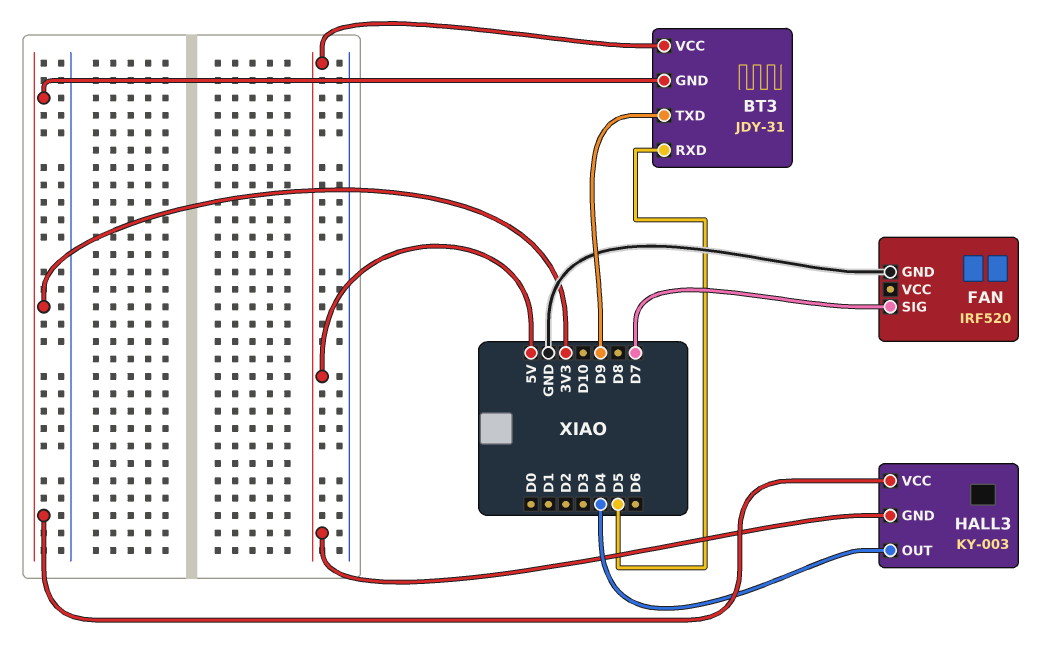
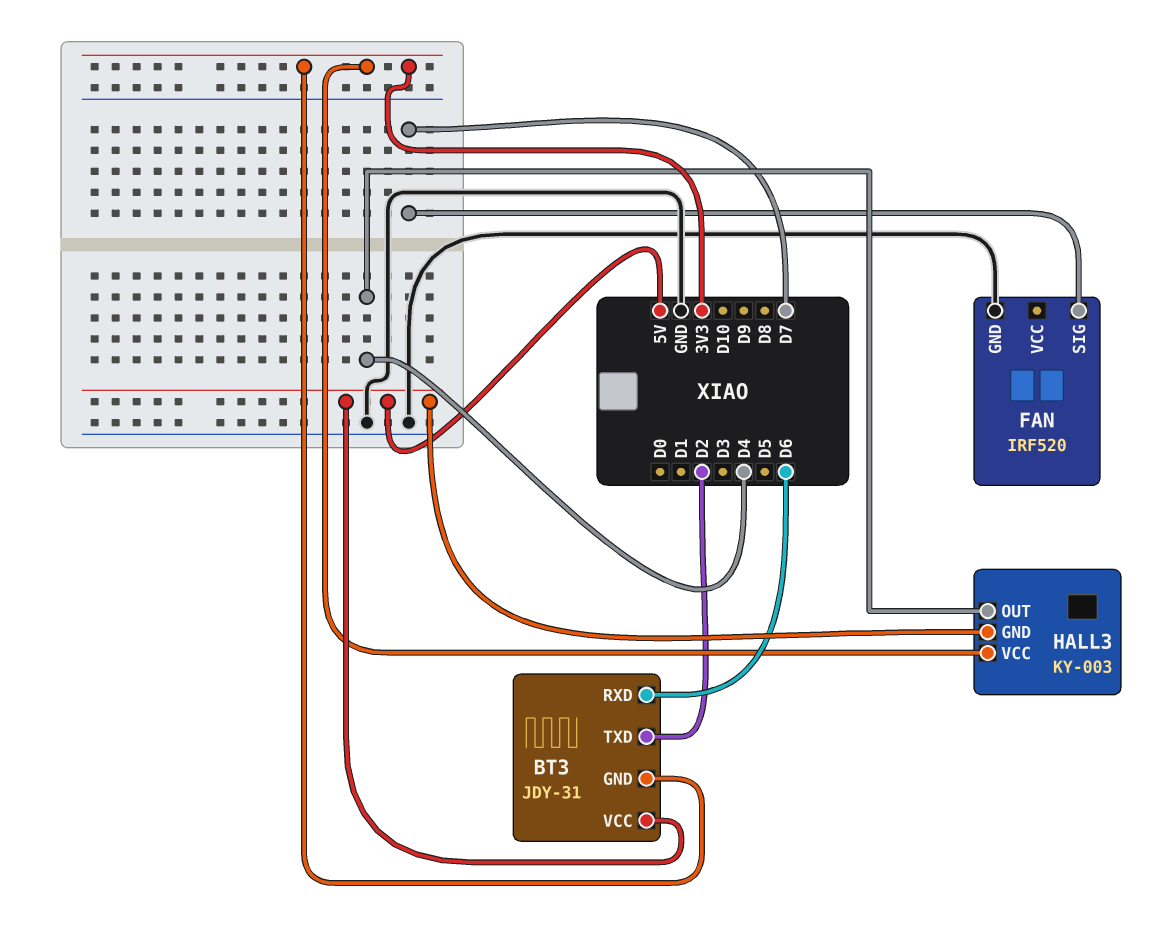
BT3 pin RXD: D5 -> D6
BT3 pin TXD: D9 -> D2

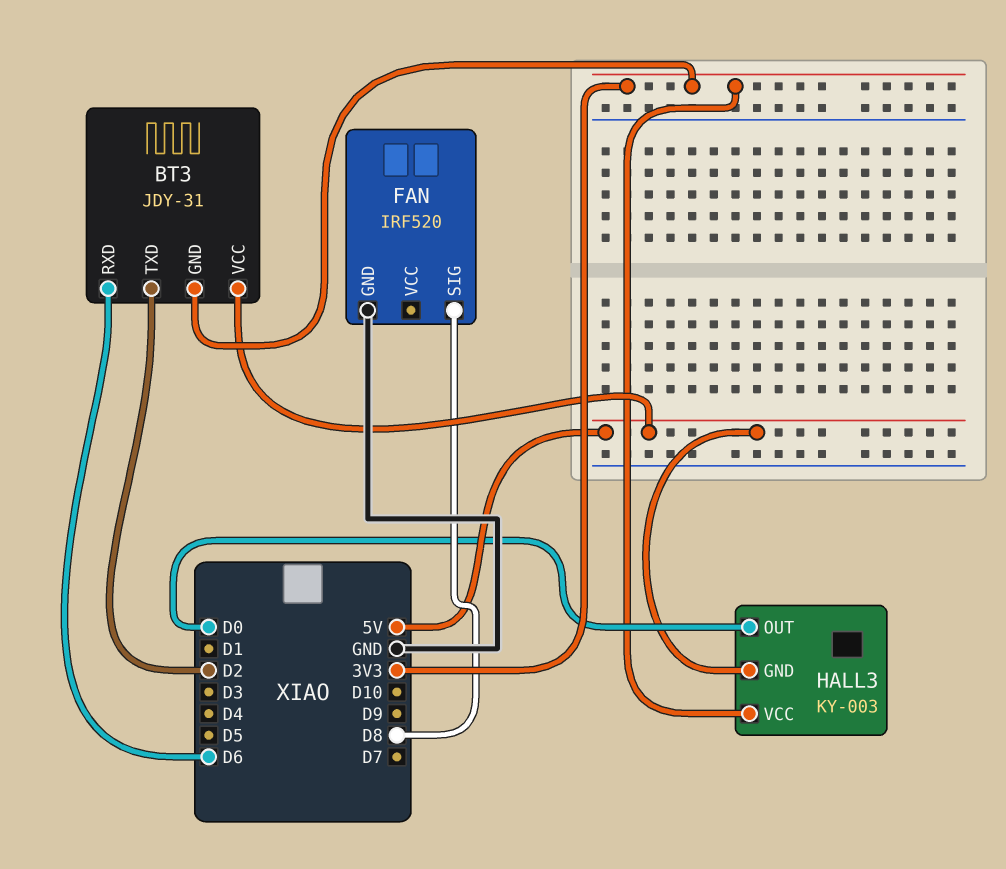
FAN pin SIG: D7 -> D8
HALL3 pin OUT: D4 -> D0

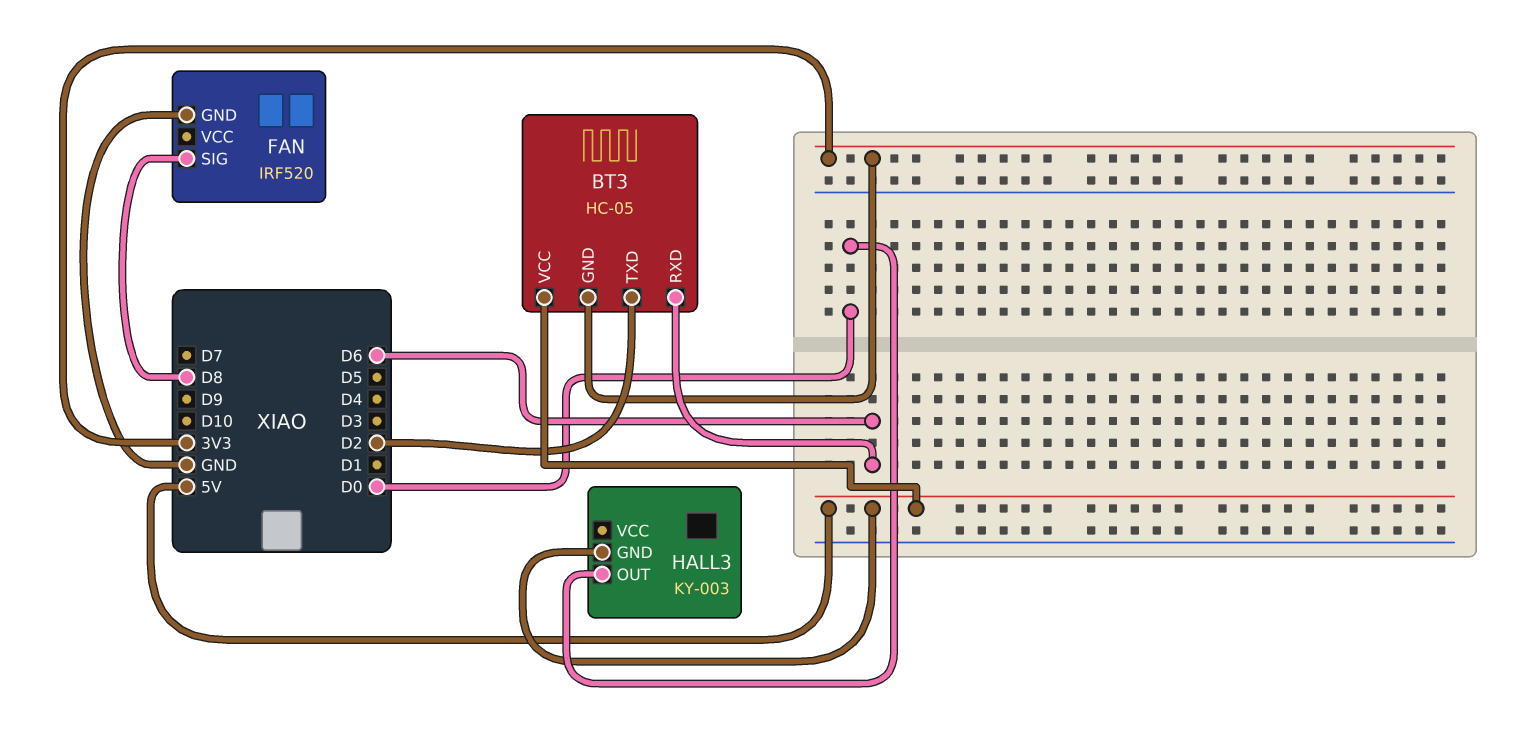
BT3: JDY-31 -> HC-05
HALL3 pin VCC: 3V3 -> none

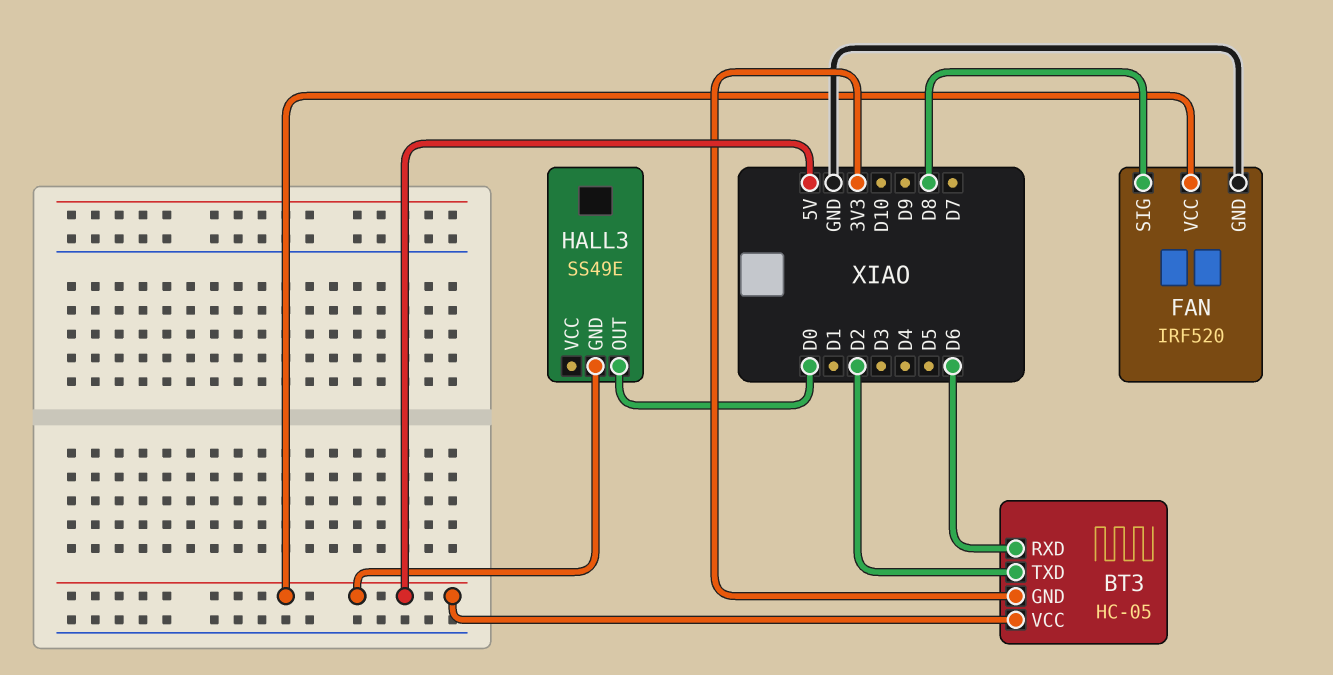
FAN pin VCC: none -> 5V
HALL3: KY-003 -> SS49E

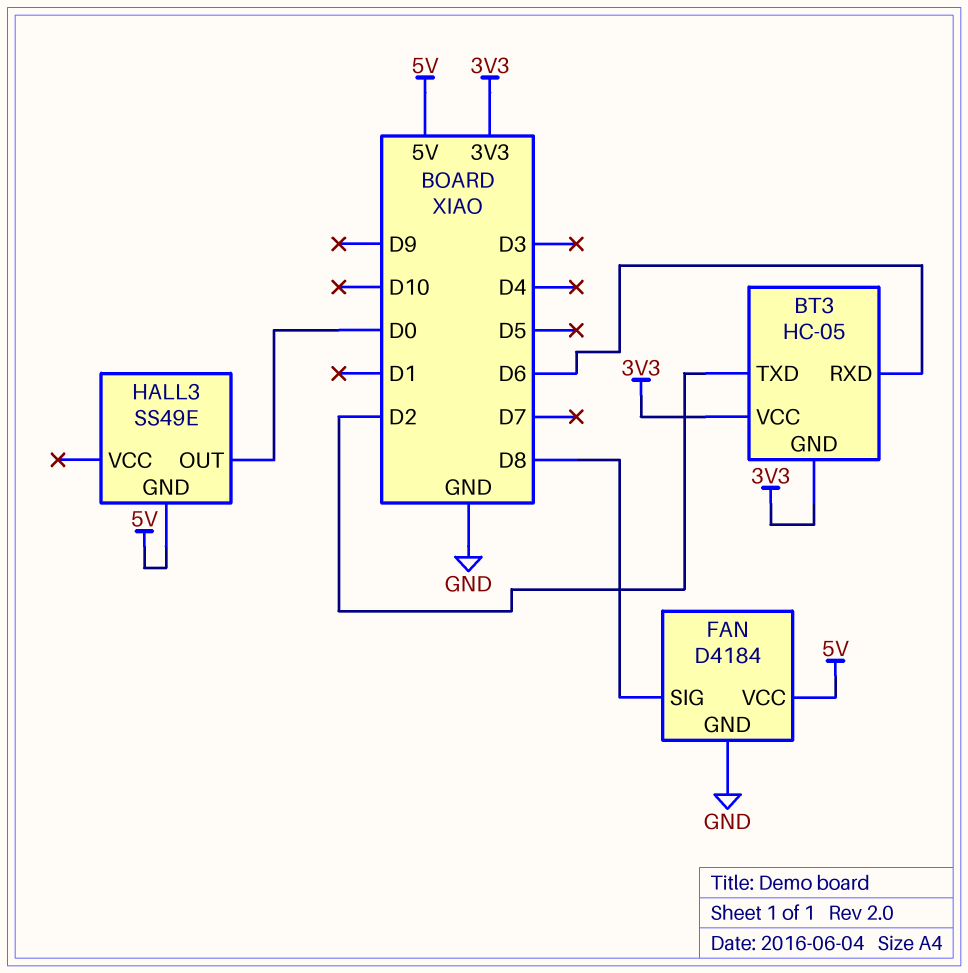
BT3 pin VCC: 5V -> 3V3
FAN: IRF520 -> D4184

